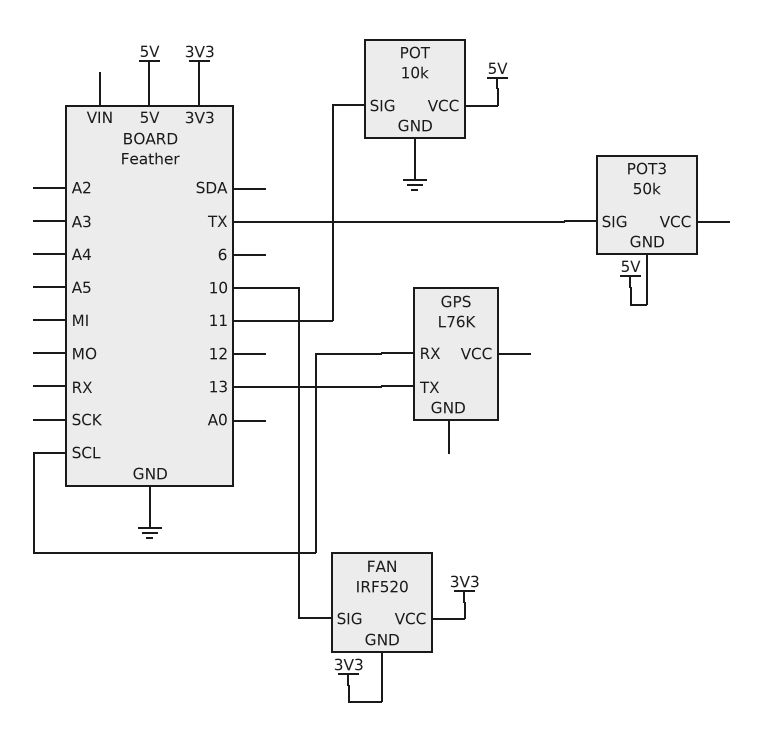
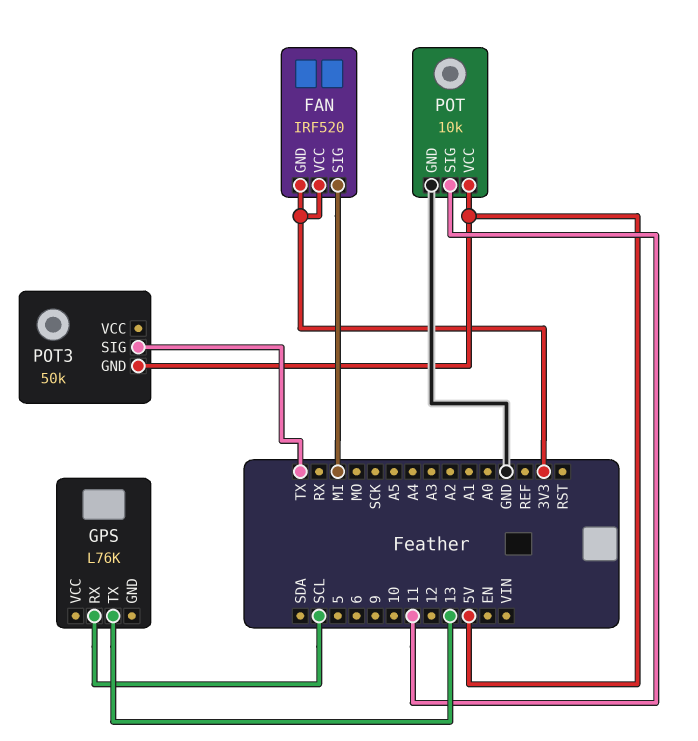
FAN pin SIG: 10 -> MI

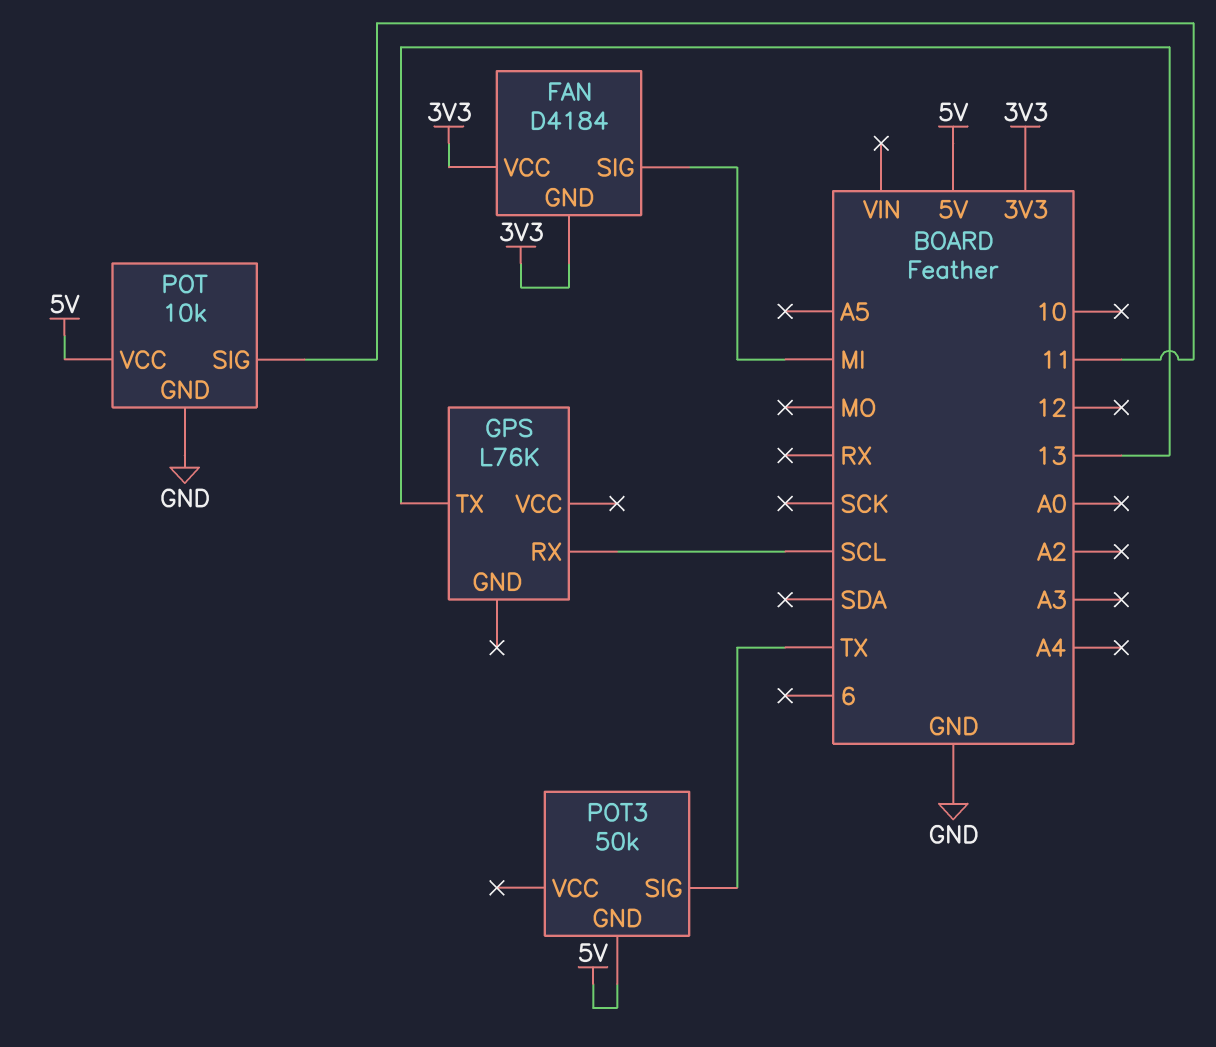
FAN: IRF520 -> D4184

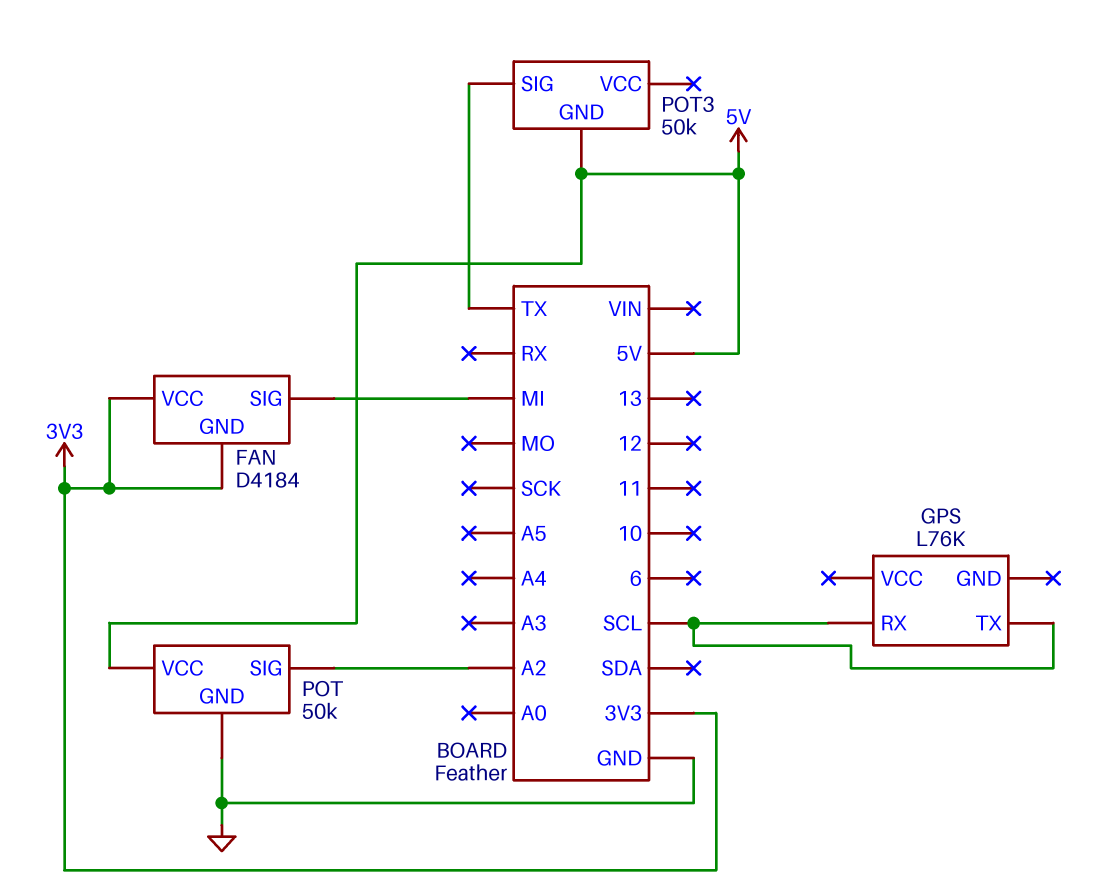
GPS pin TX: 13 -> SCL
POT: 10k -> 50k
POT pin SIG: 11 -> A2

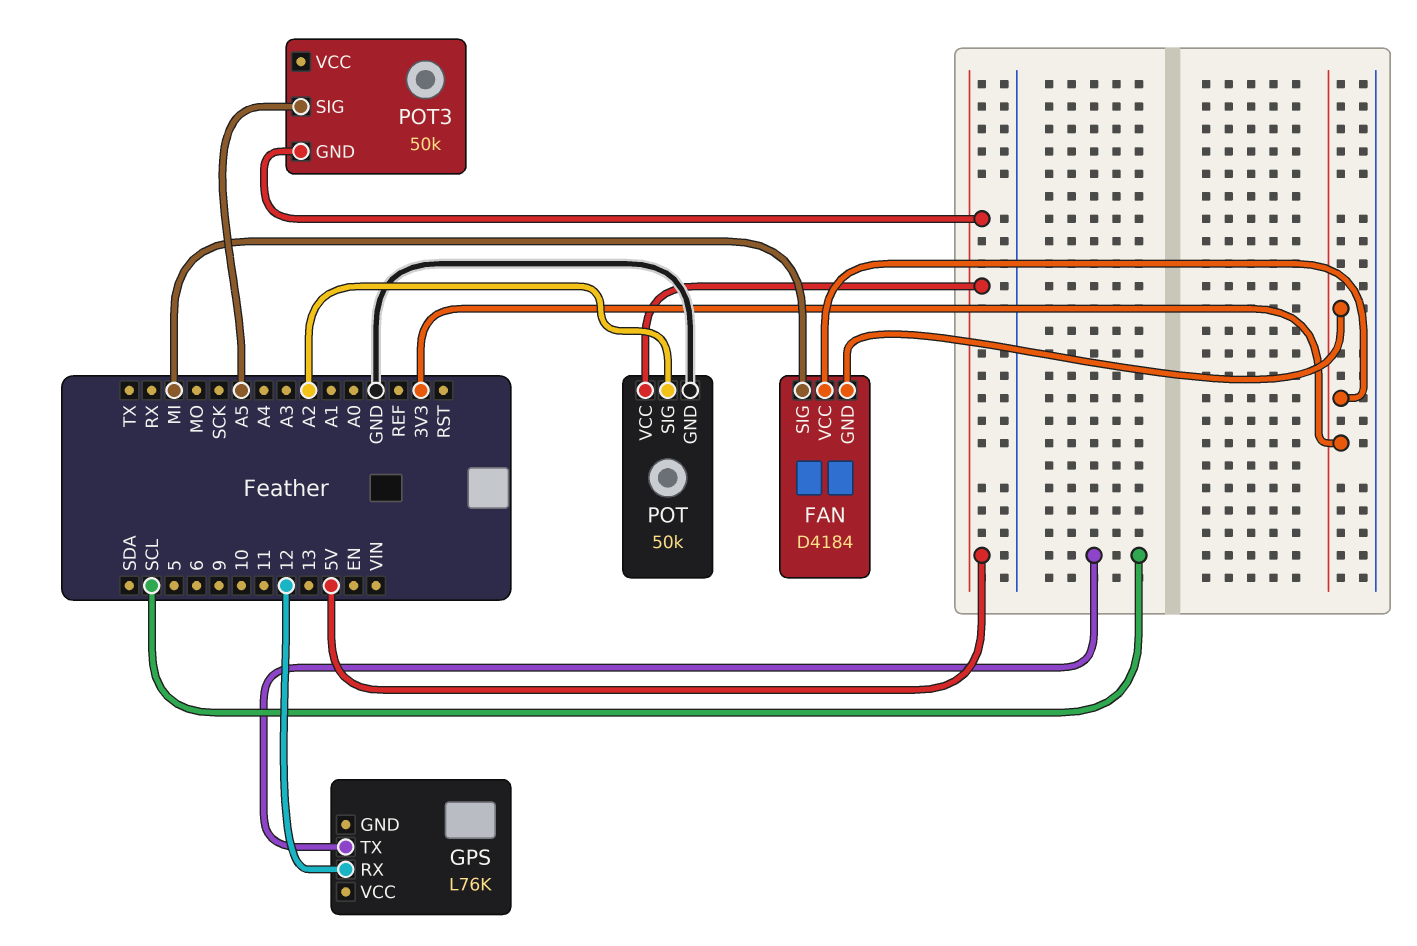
GPS pin RX: SCL -> 12
POT3 pin SIG: TX -> A5

